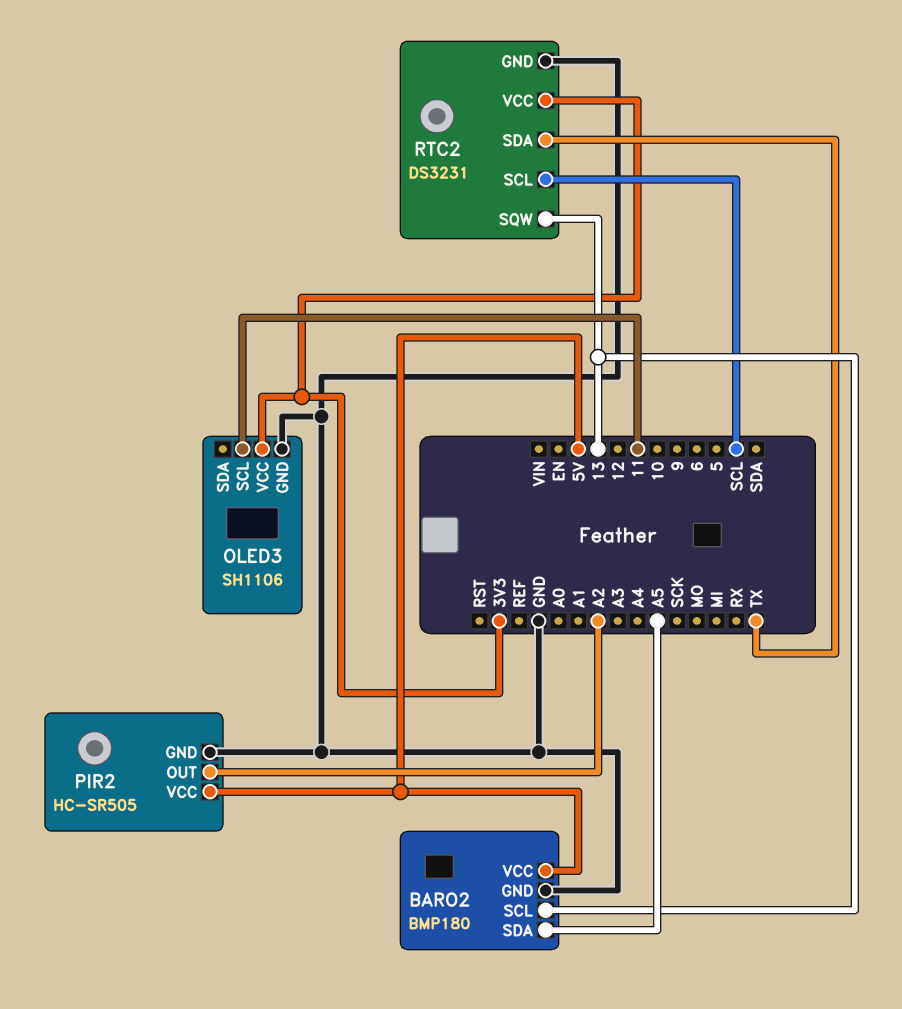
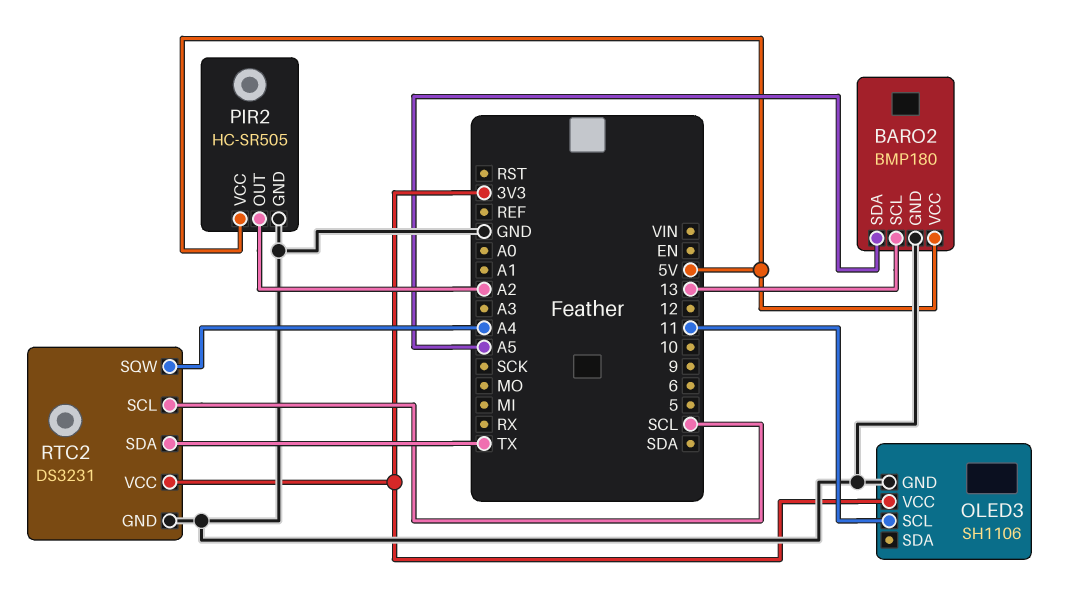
RTC2 pin SQW: 13 -> A4

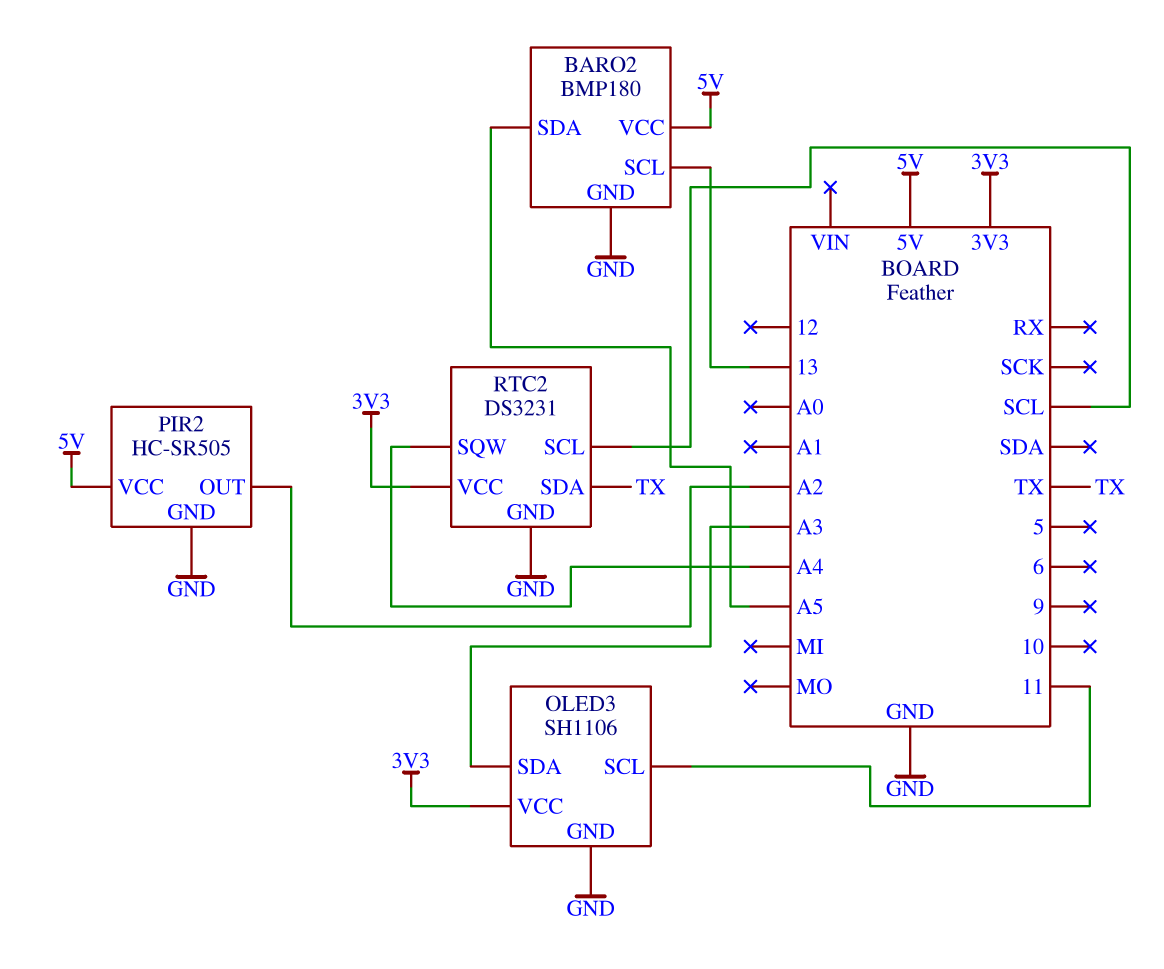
OLED3 pin SDA: none -> A3

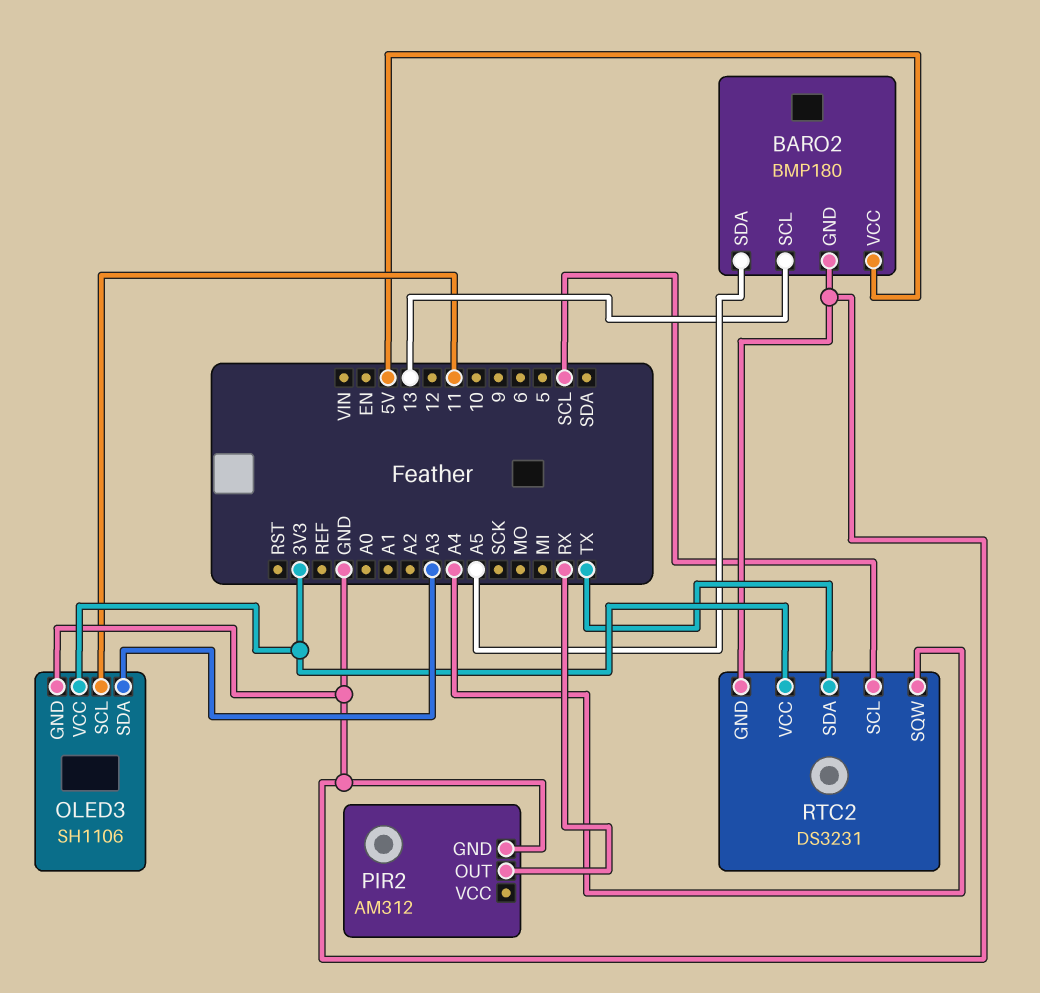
PIR2: HC-SR505 -> AM312
PIR2 pin OUT: A2 -> RX
PIR2 pin VCC: 5V -> none

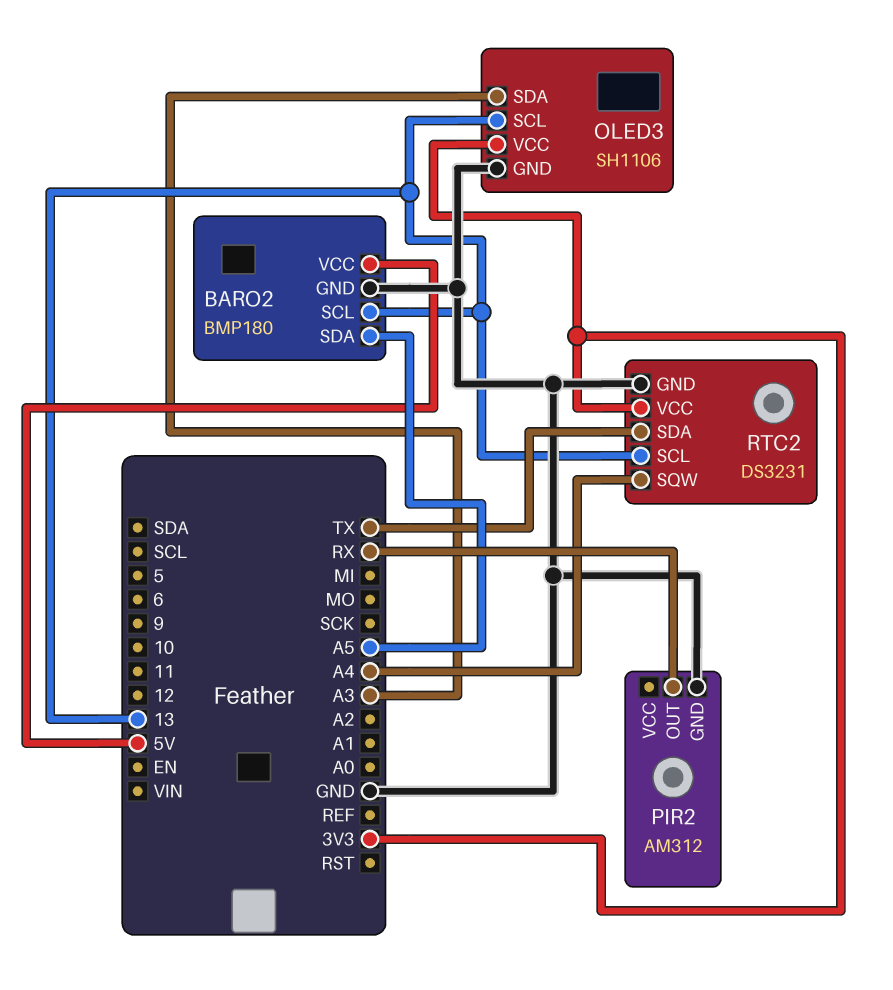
OLED3 pin SCL: 11 -> 13
RTC2 pin SCL: SCL -> 13

